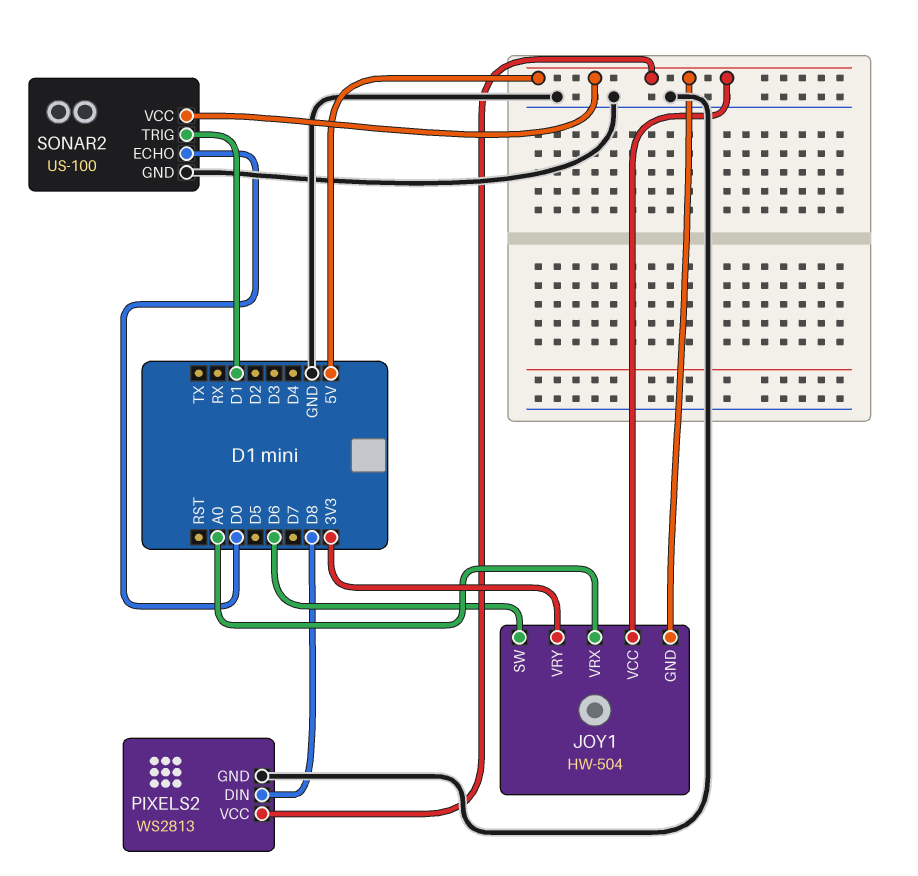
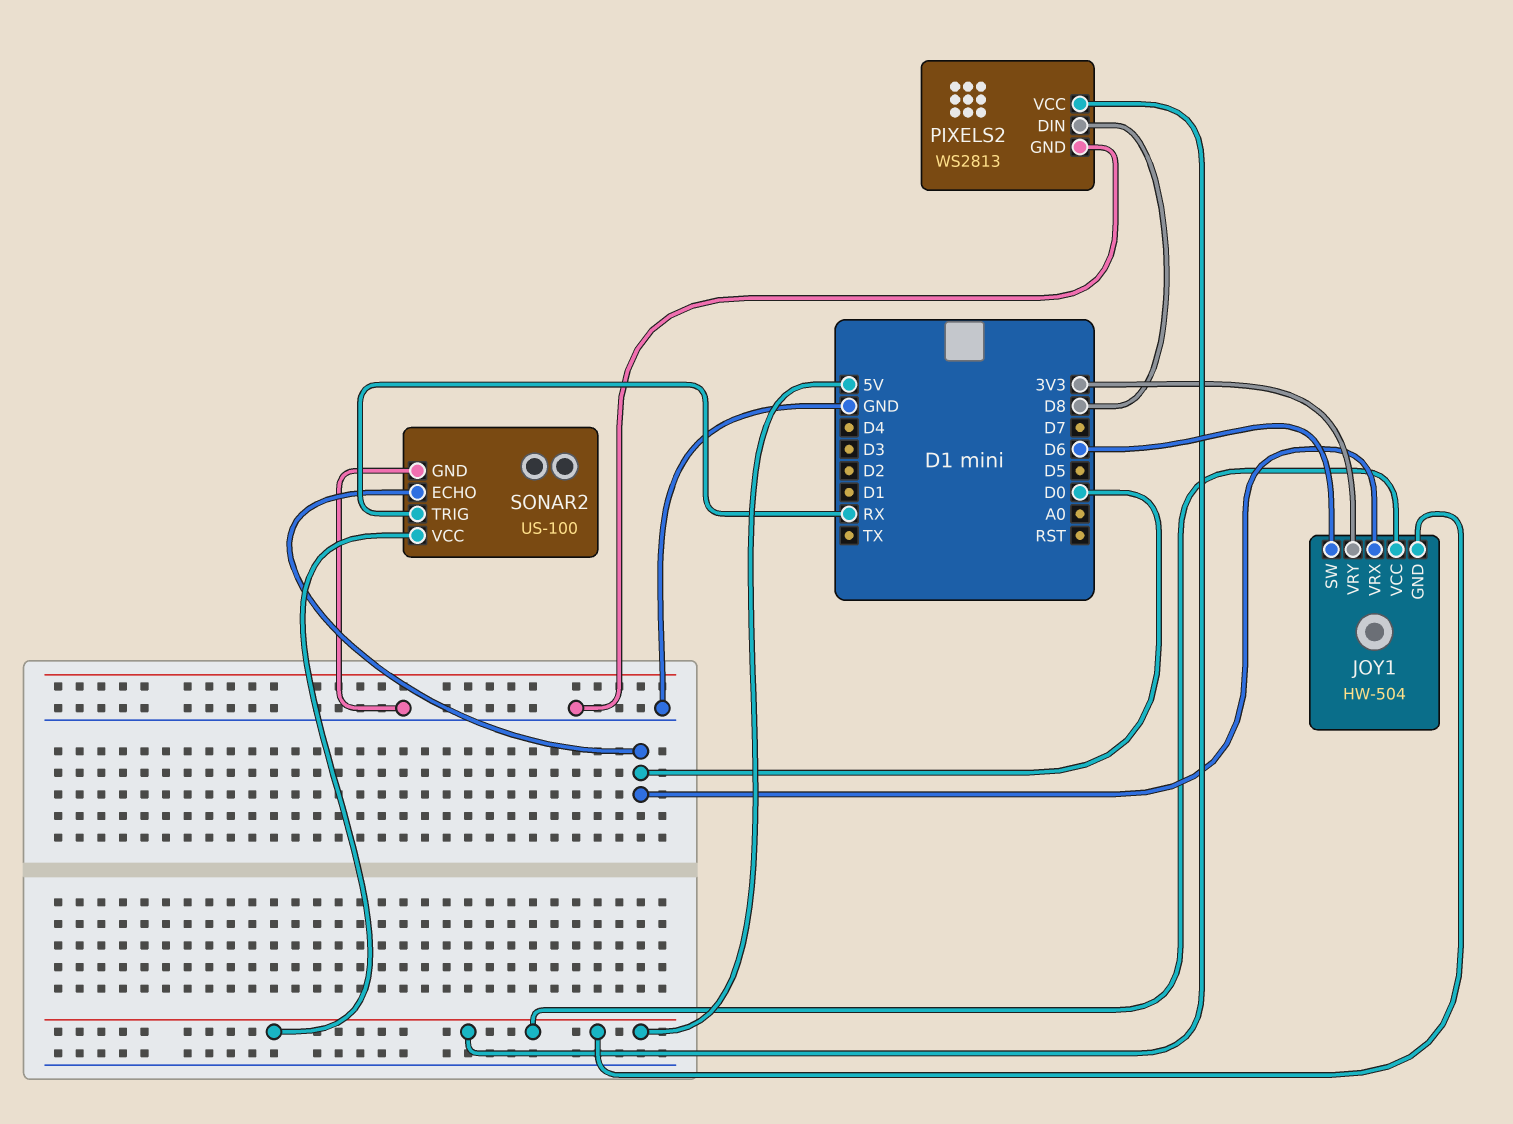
JOY1 pin VRX: A0 -> D0
SONAR2 pin TRIG: D1 -> RX

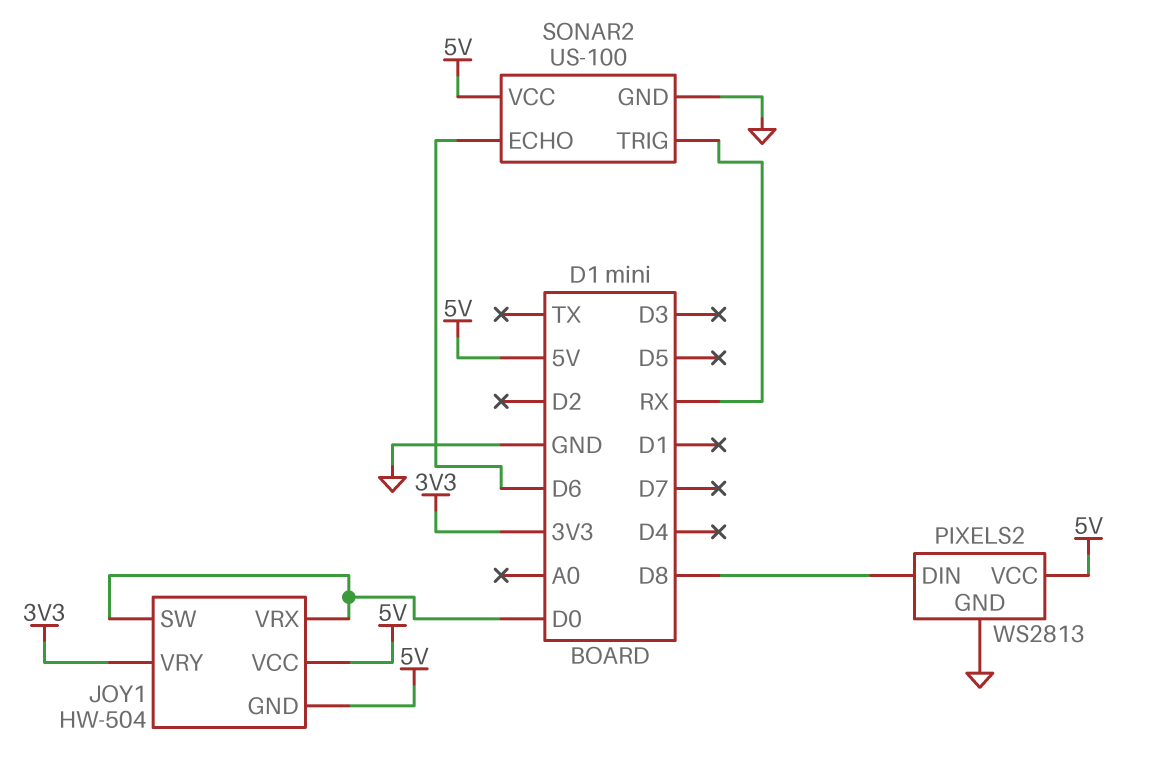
JOY1 pin SW: D6 -> D0
SONAR2 pin ECHO: D0 -> D6

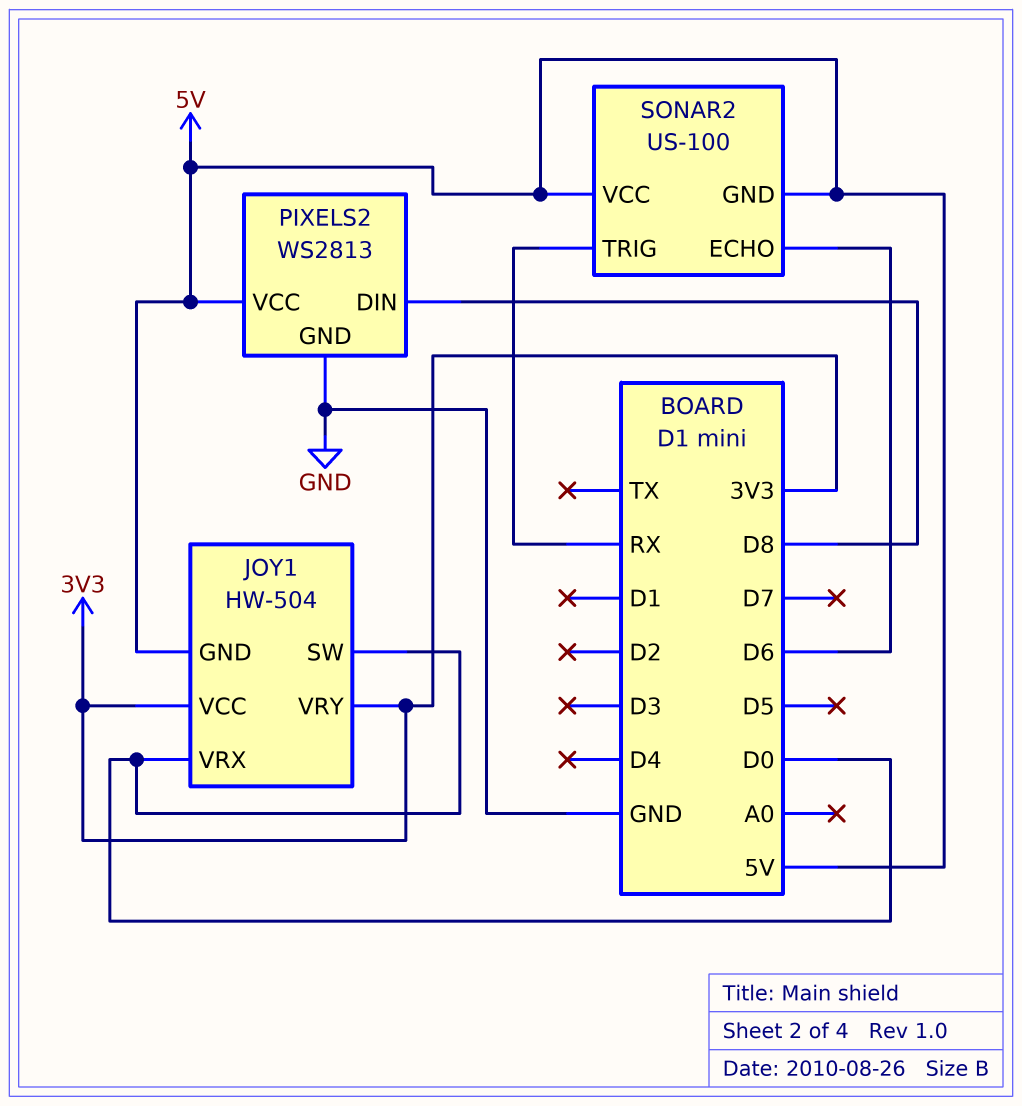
JOY1 pin VCC: 5V -> 3V3
SONAR2 pin GND: GND -> 5V

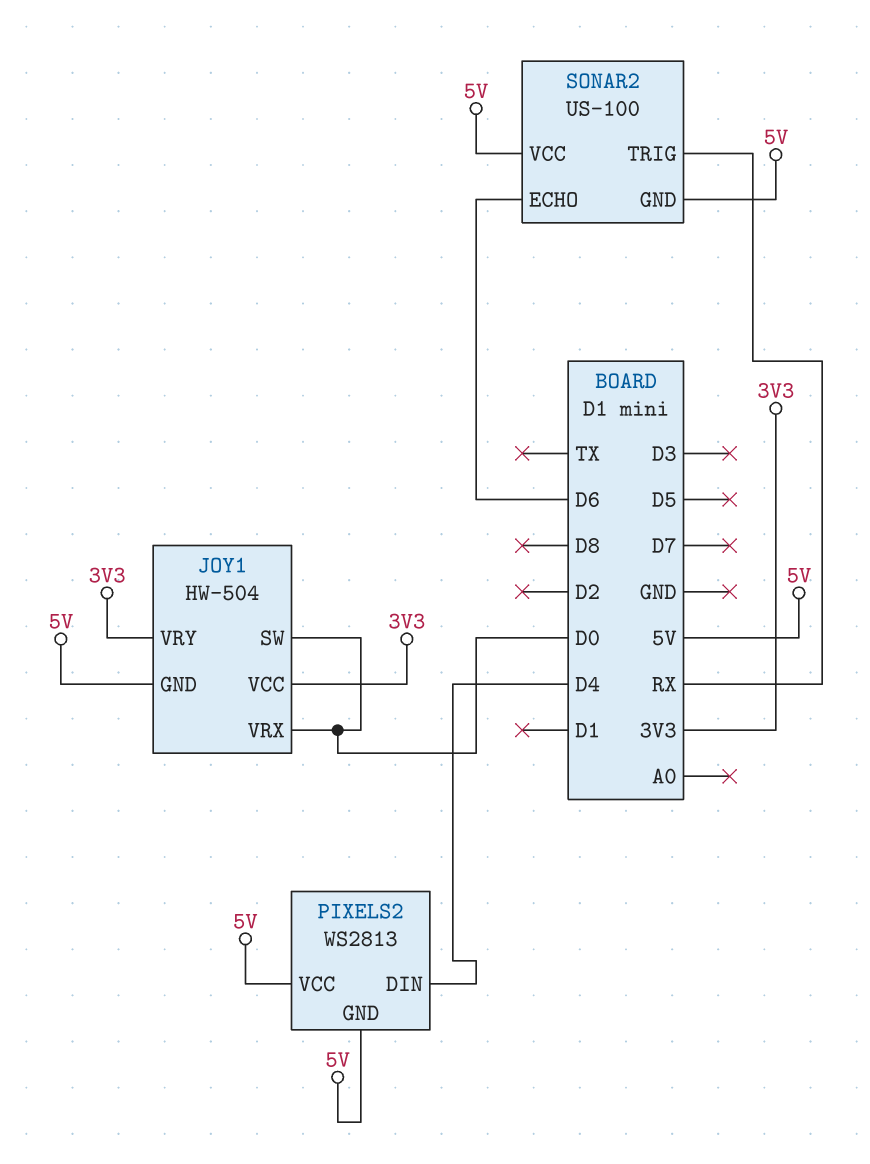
PIXELS2 pin DIN: D8 -> D4
PIXELS2 pin GND: GND -> 5V

